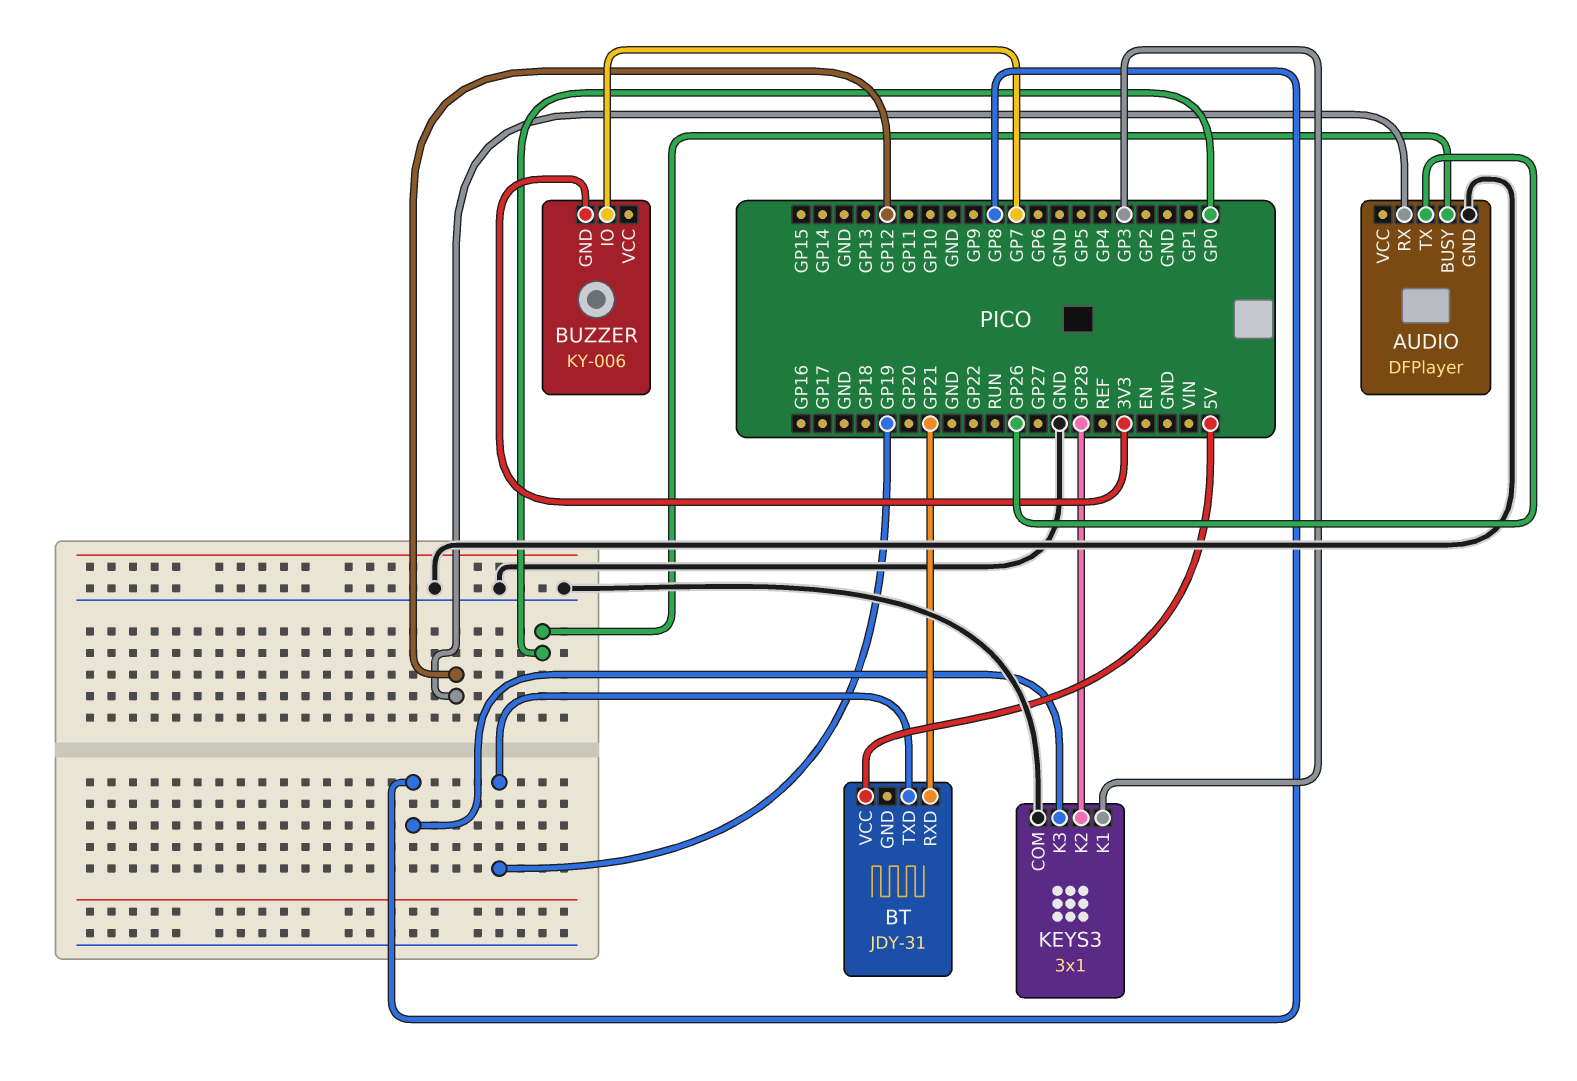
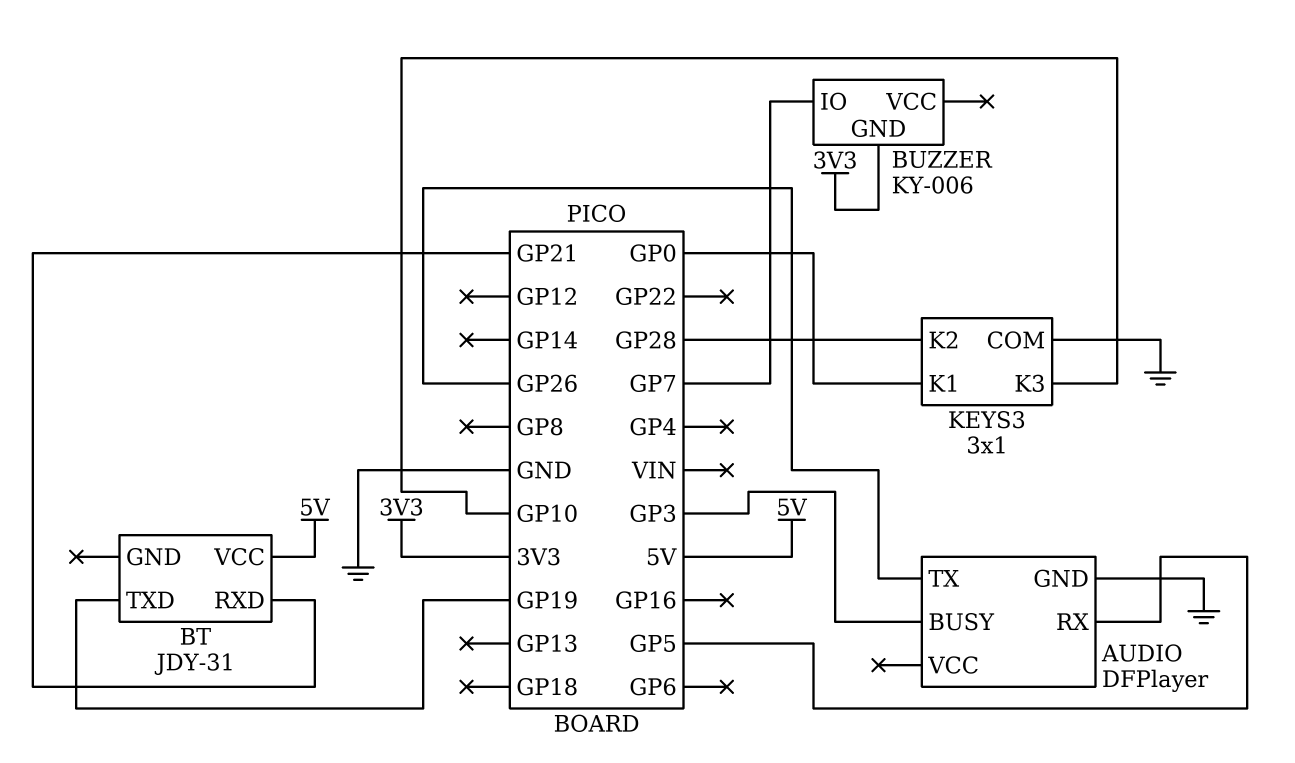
AUDIO pin BUSY: GP0 -> GP3
AUDIO pin RX: GP12 -> GP5
KEYS3 pin K1: GP3 -> GP0
KEYS3 pin K3: GP8 -> GP10

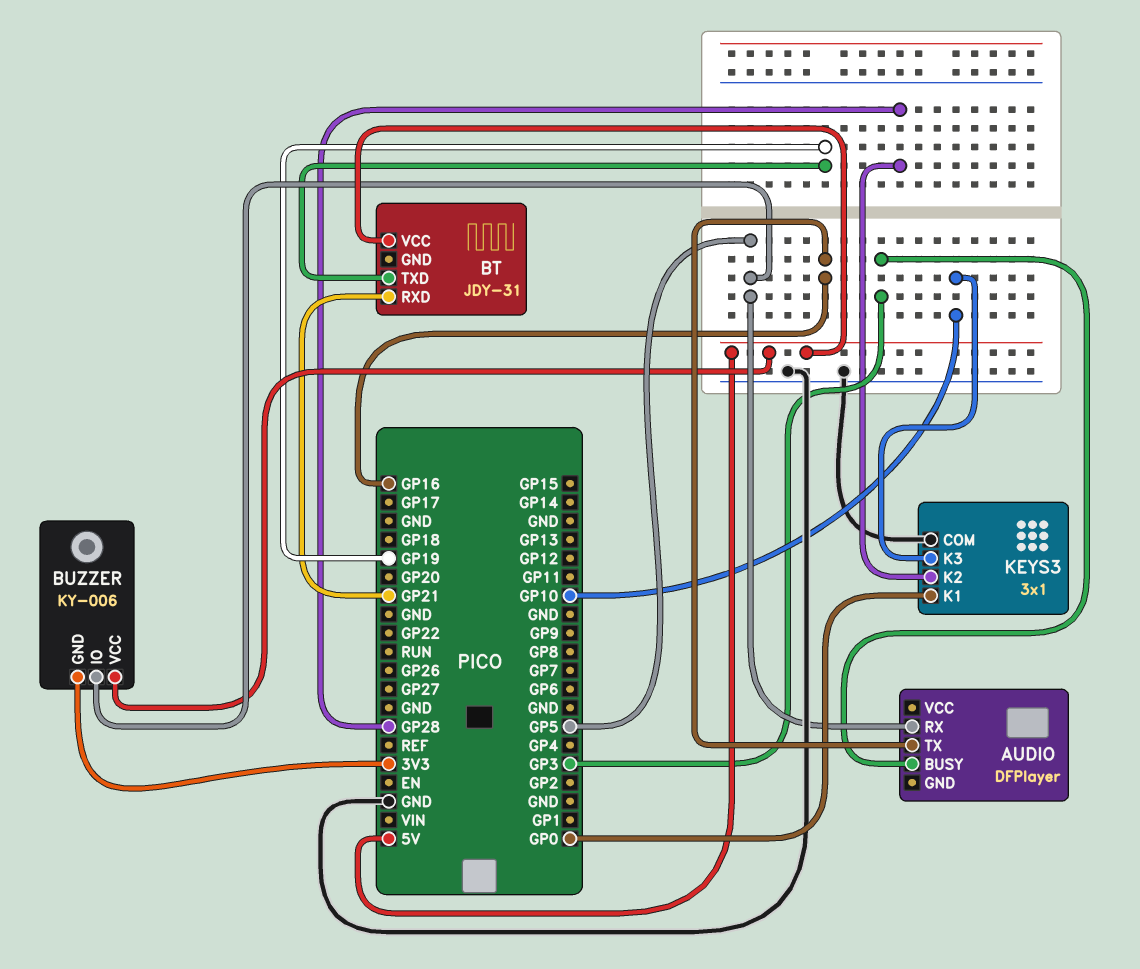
AUDIO pin GND: GND -> none
AUDIO pin TX: GP26 -> GP16
BUZZER pin IO: GP7 -> GP5
BUZZER pin VCC: none -> 5V

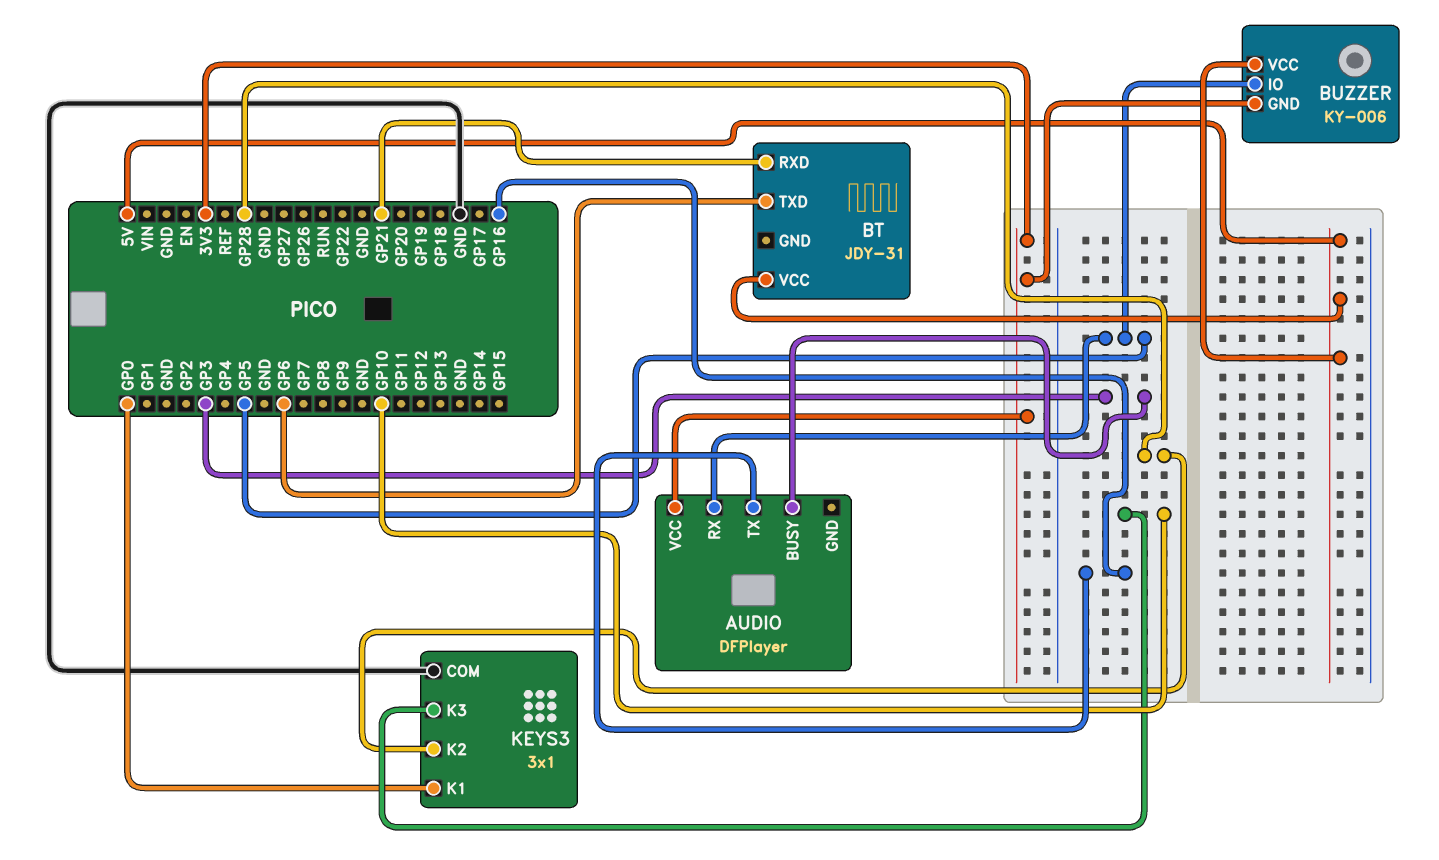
AUDIO pin VCC: none -> 3V3
BT pin TXD: GP19 -> GP6

